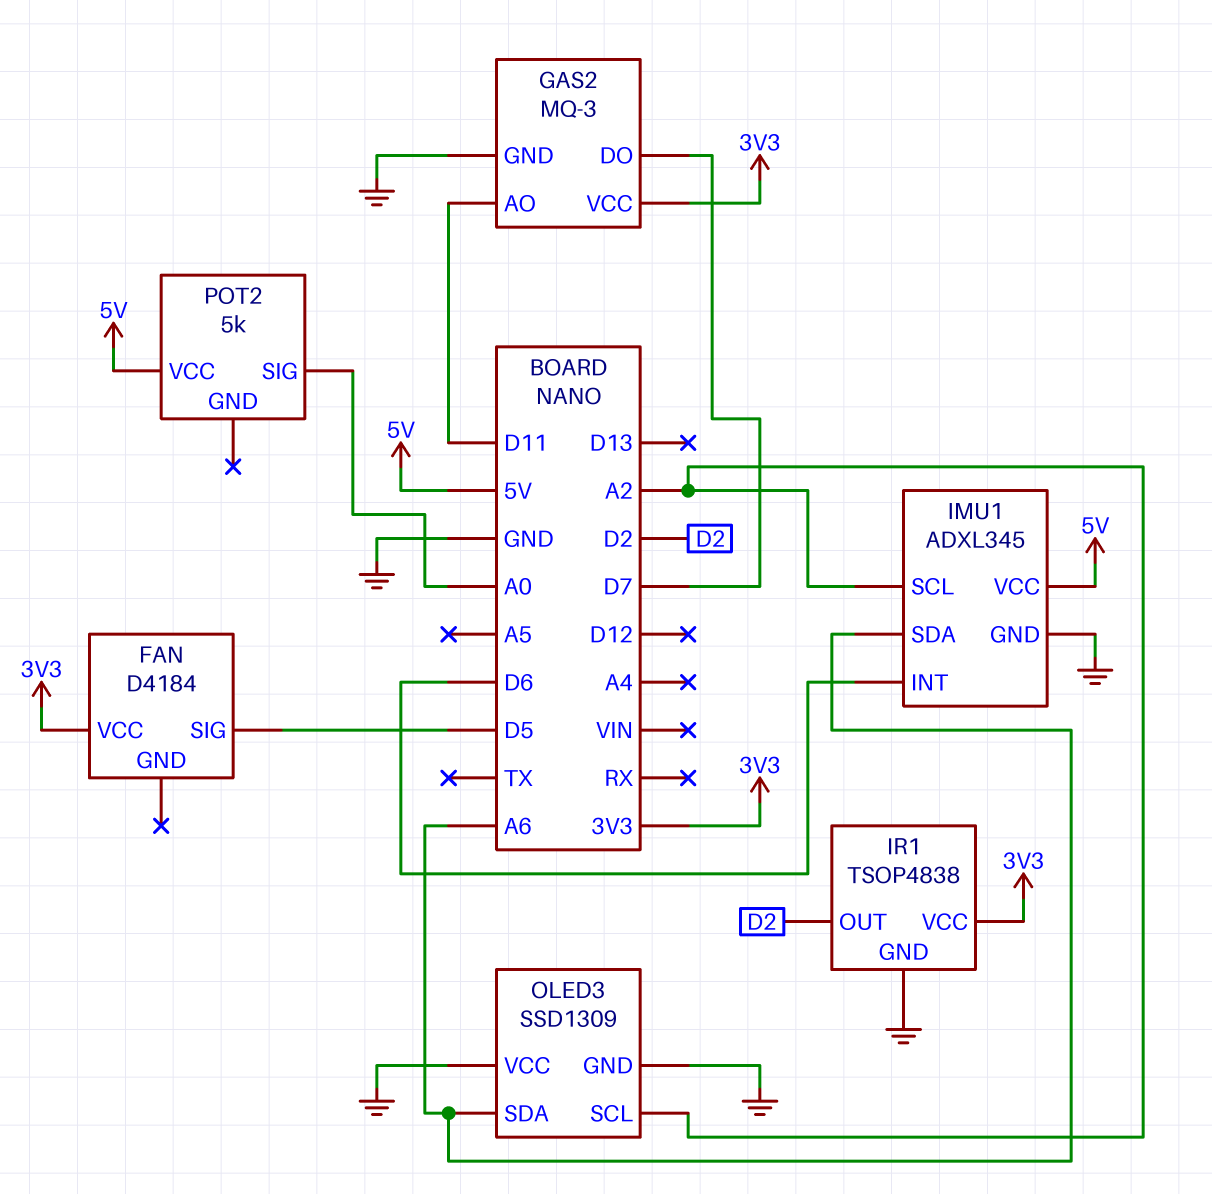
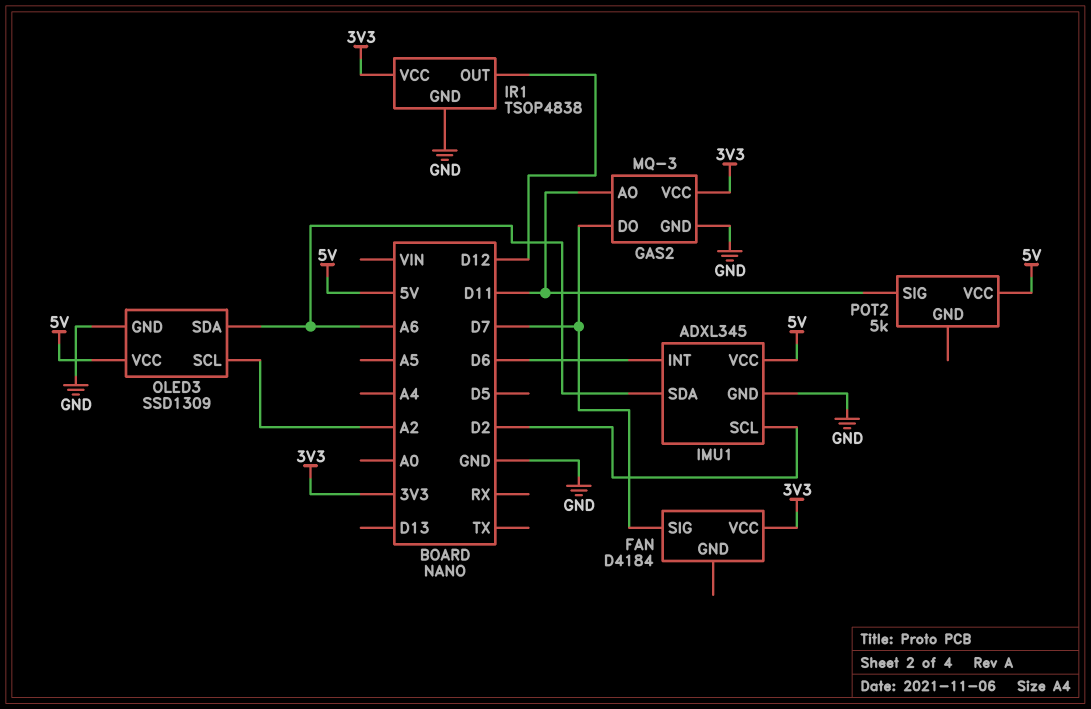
FAN pin SIG: D5 -> D7
IMU1 pin SCL: A2 -> D2
IR1 pin OUT: D2 -> D12
OLED3 pin VCC: GND -> 5V
POT2 pin SIG: A0 -> D11

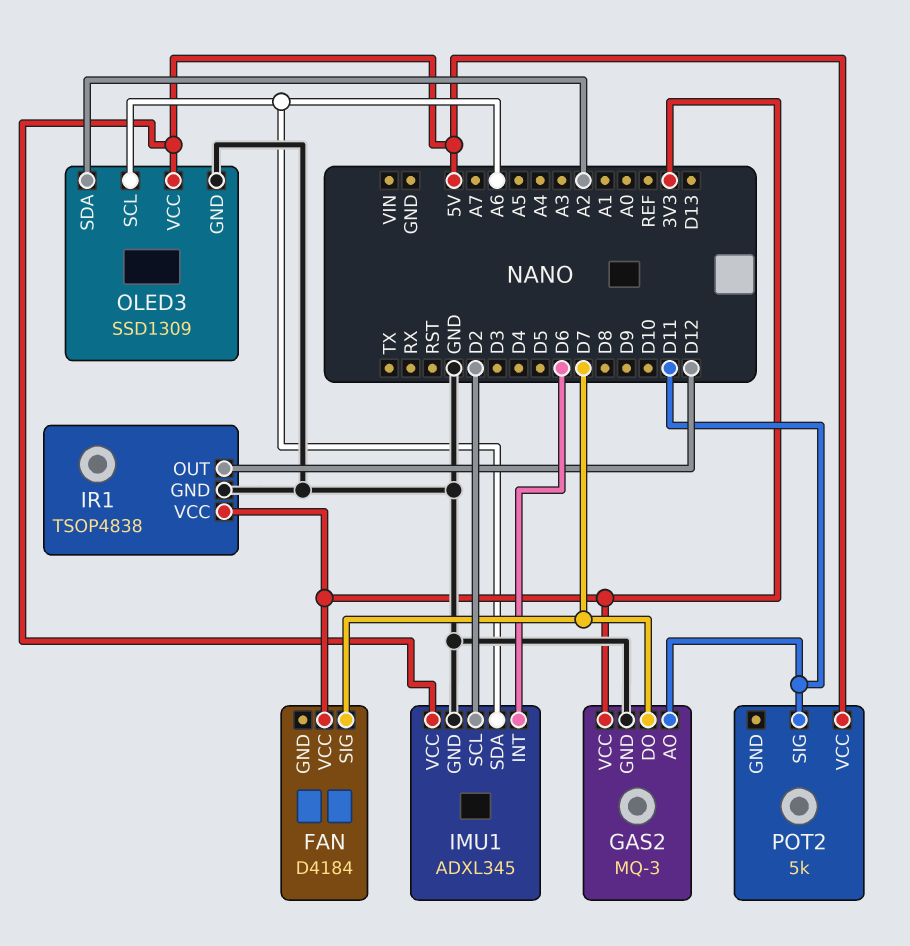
OLED3 pin SCL: A2 -> A6
OLED3 pin SDA: A6 -> A2

